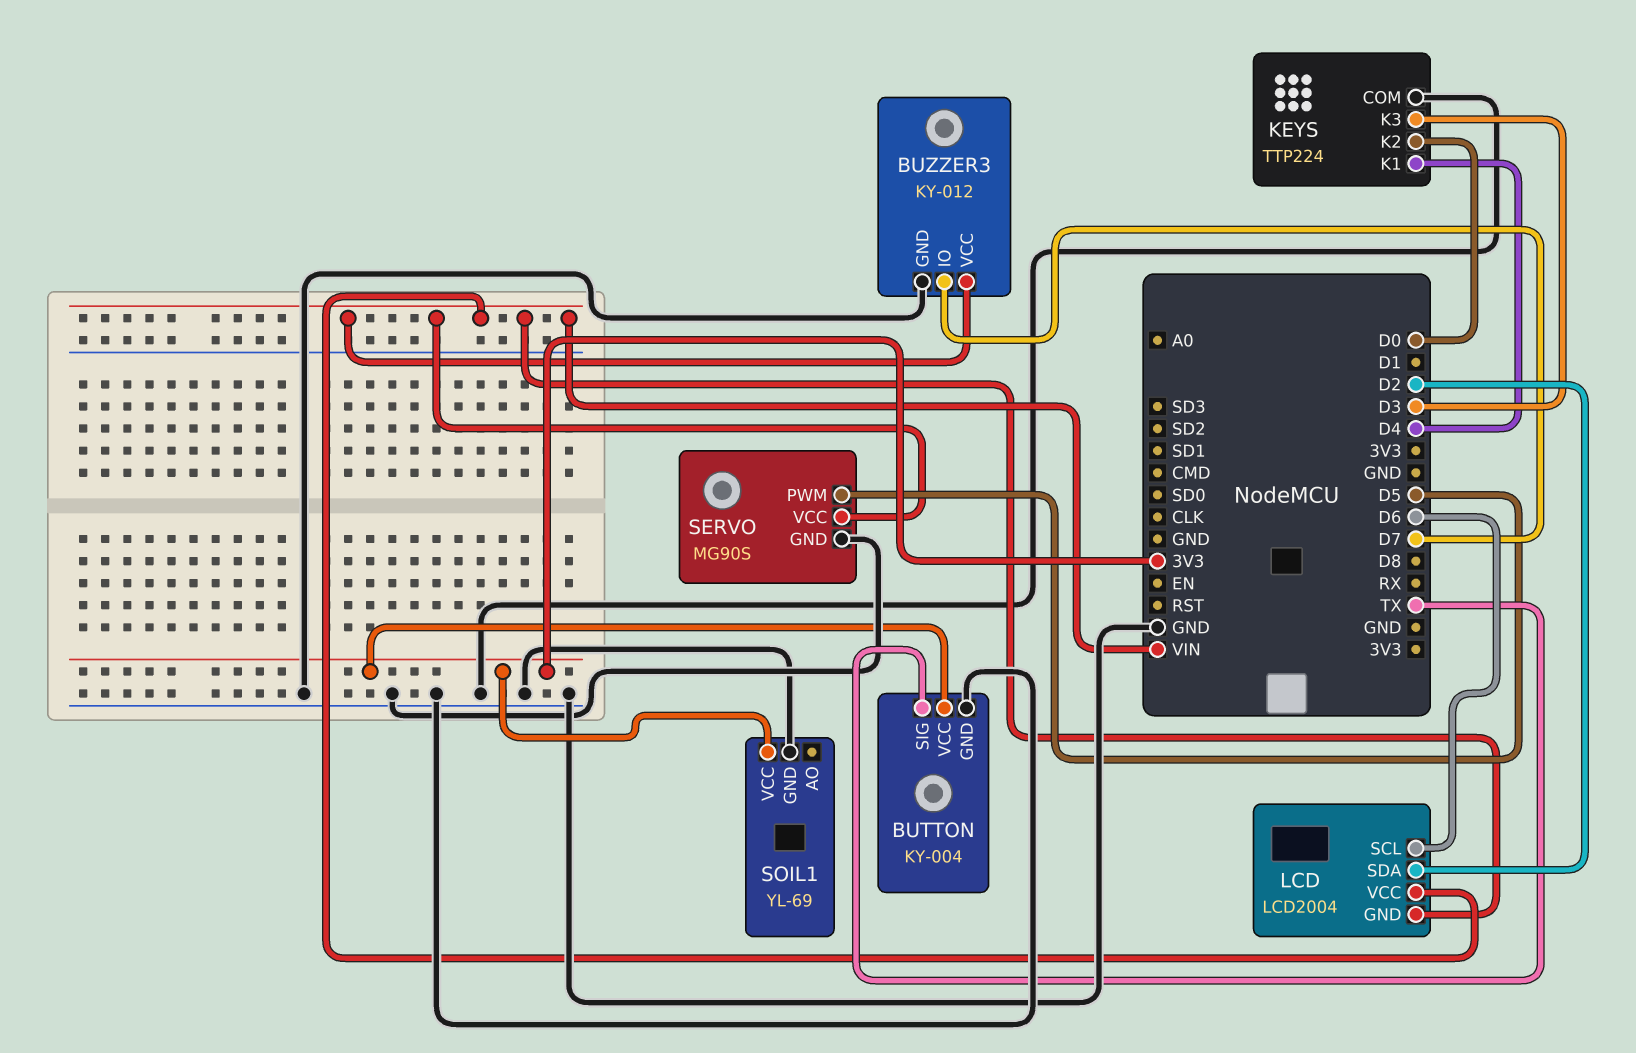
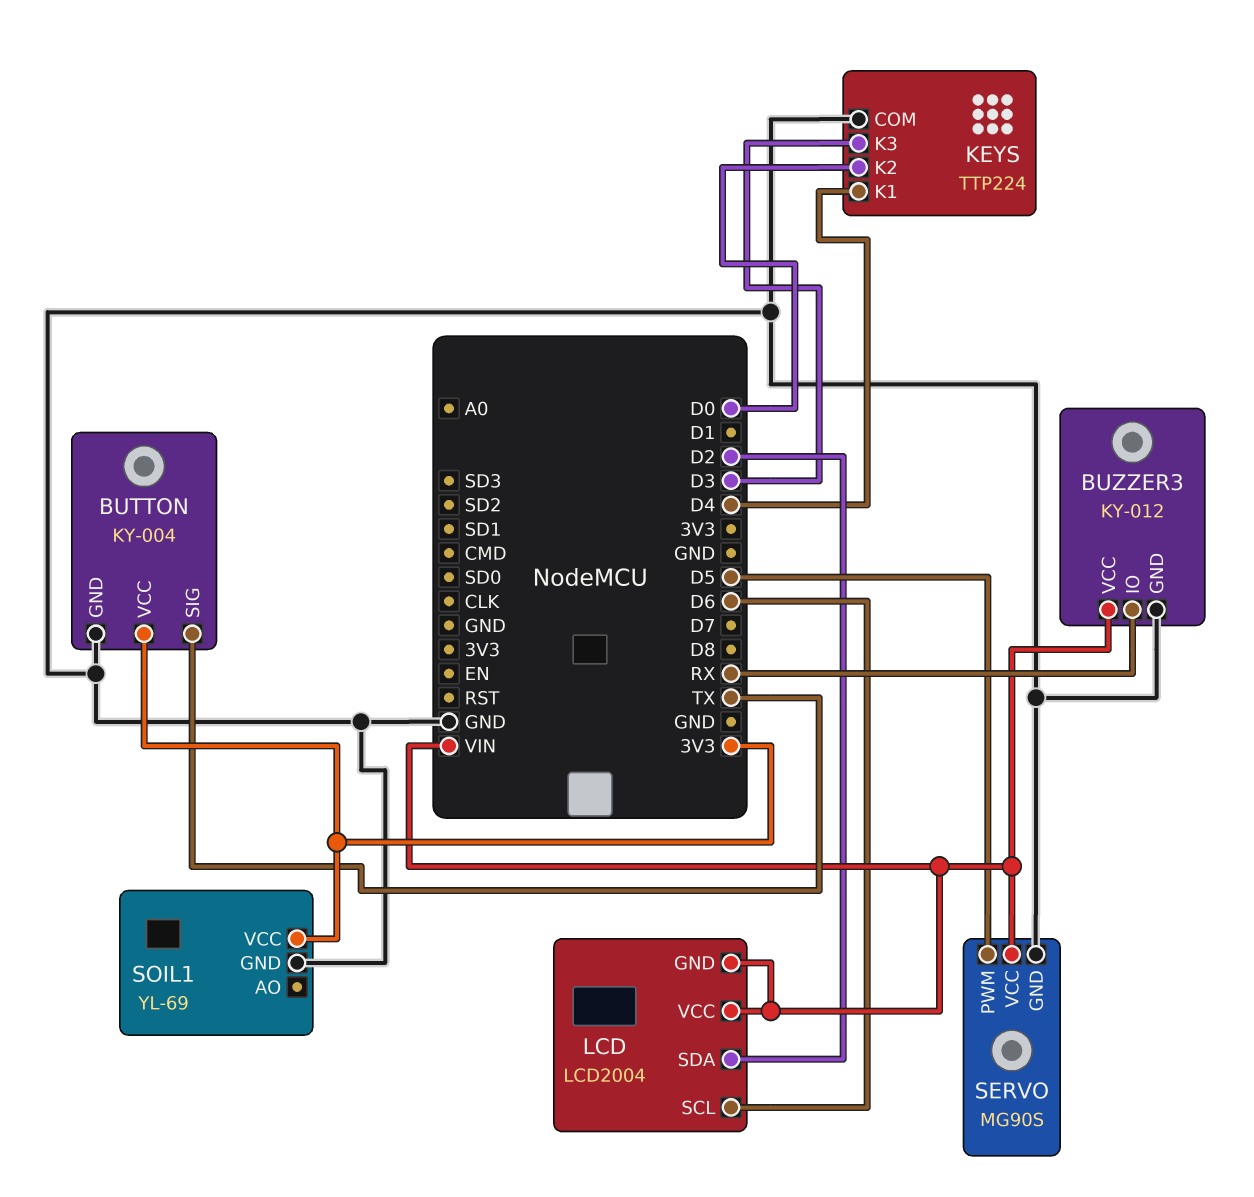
BUZZER3 pin IO: D7 -> RX

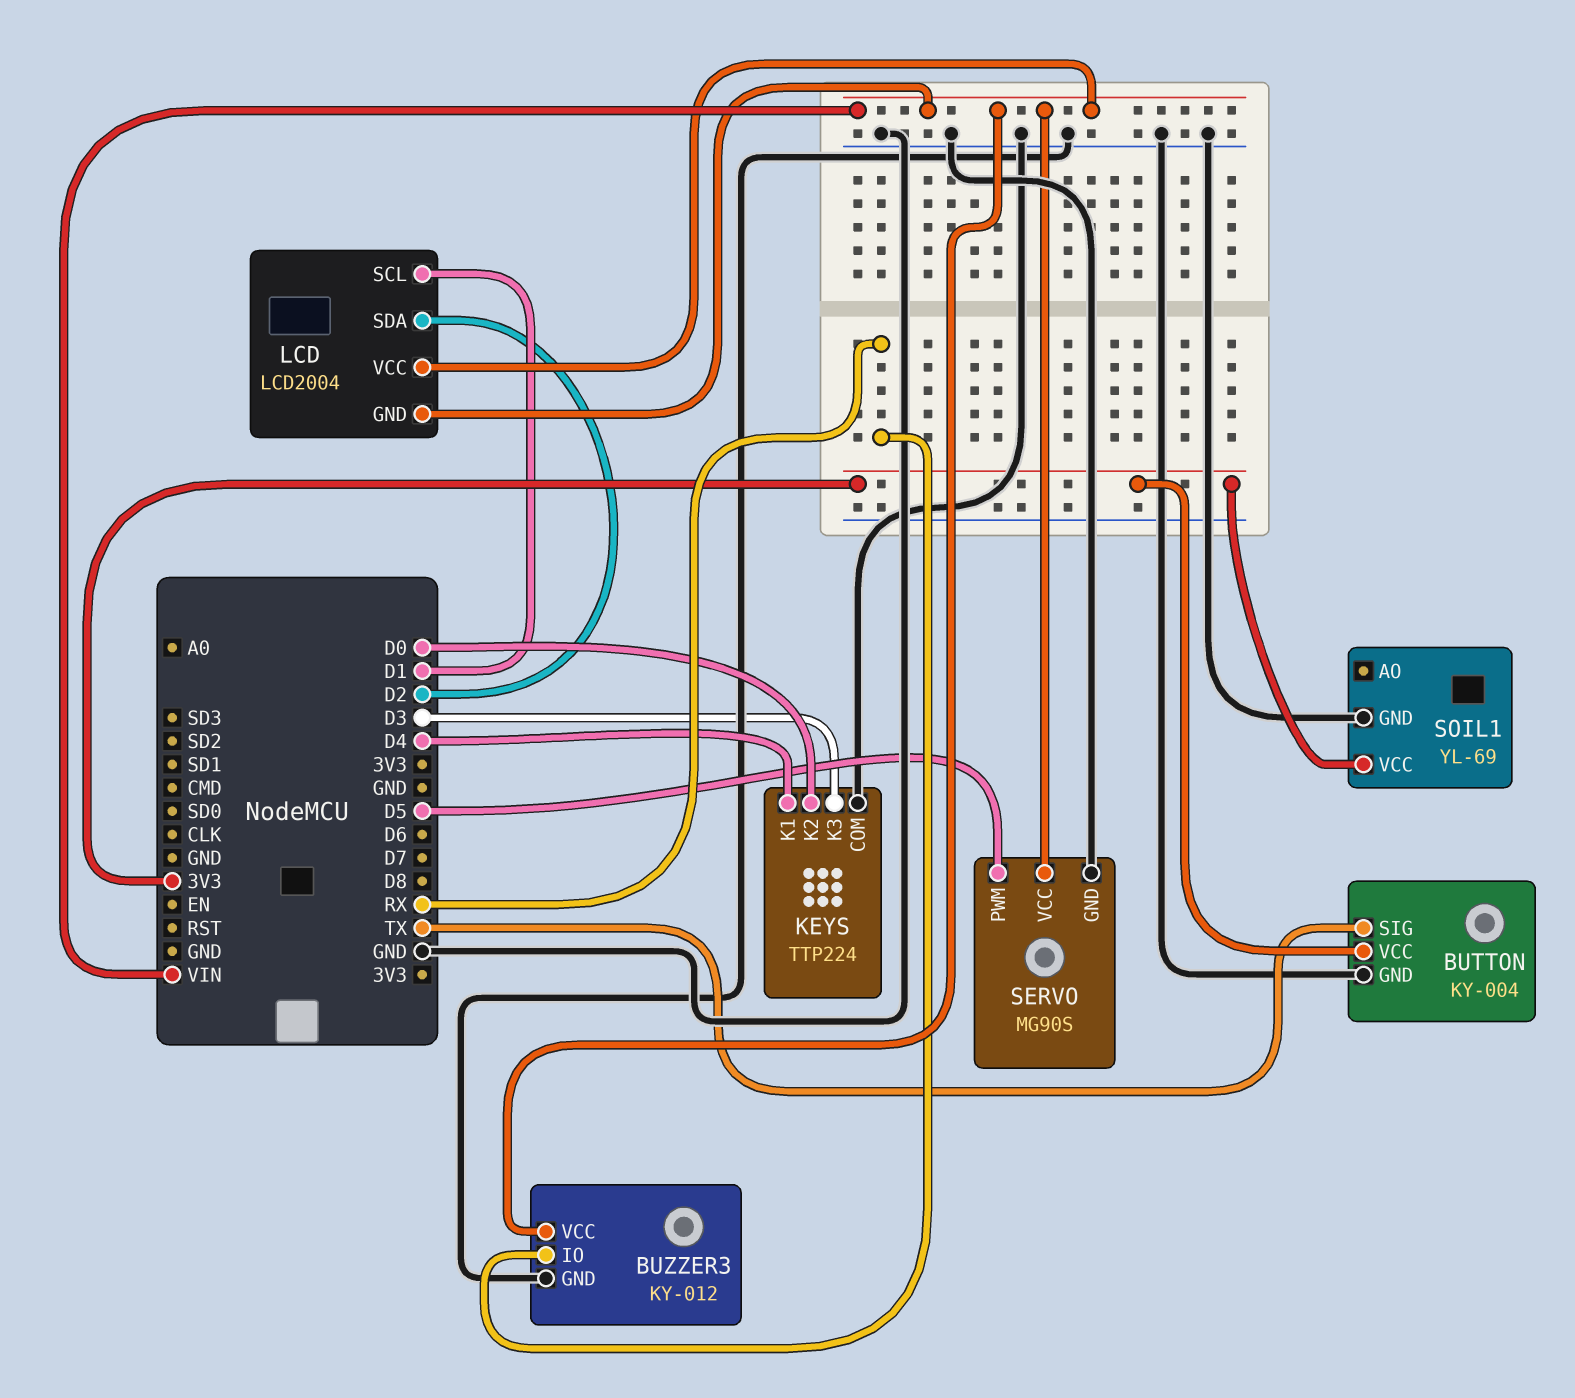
LCD pin SCL: D6 -> D1

